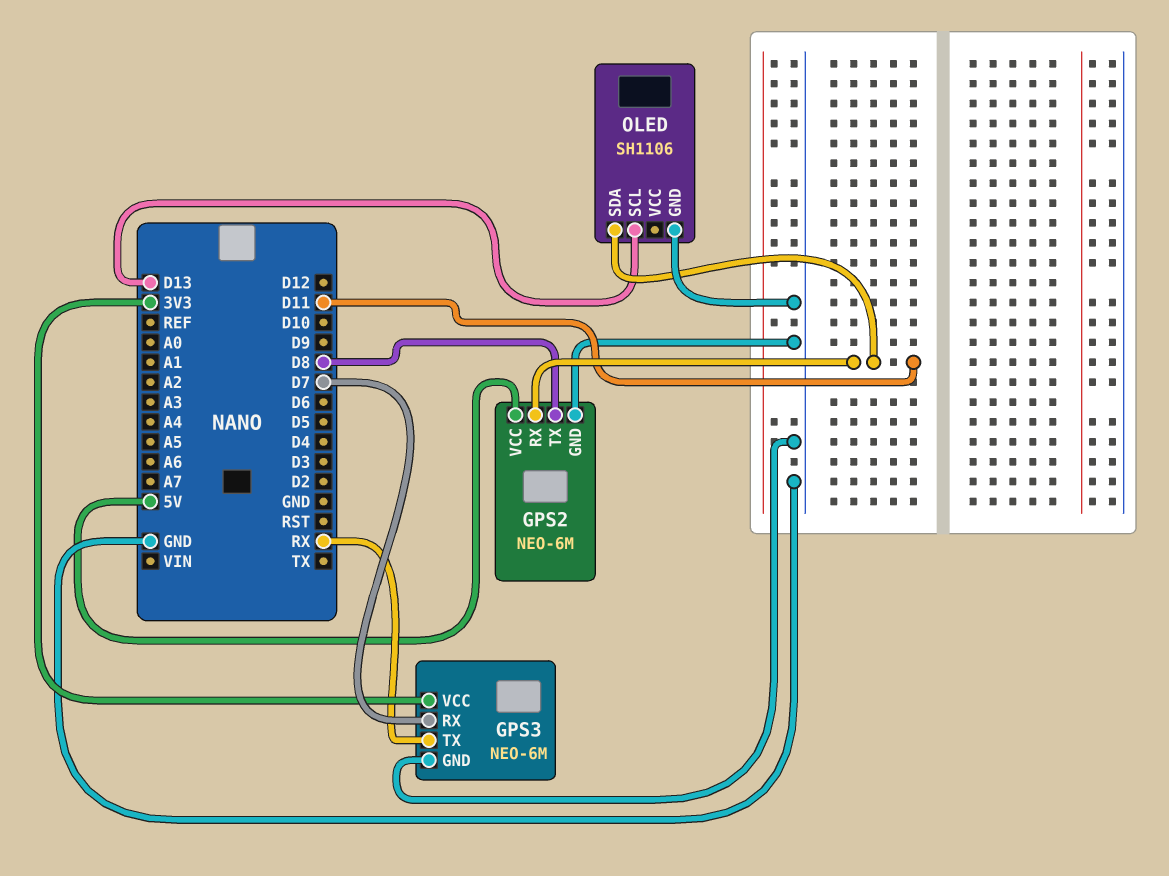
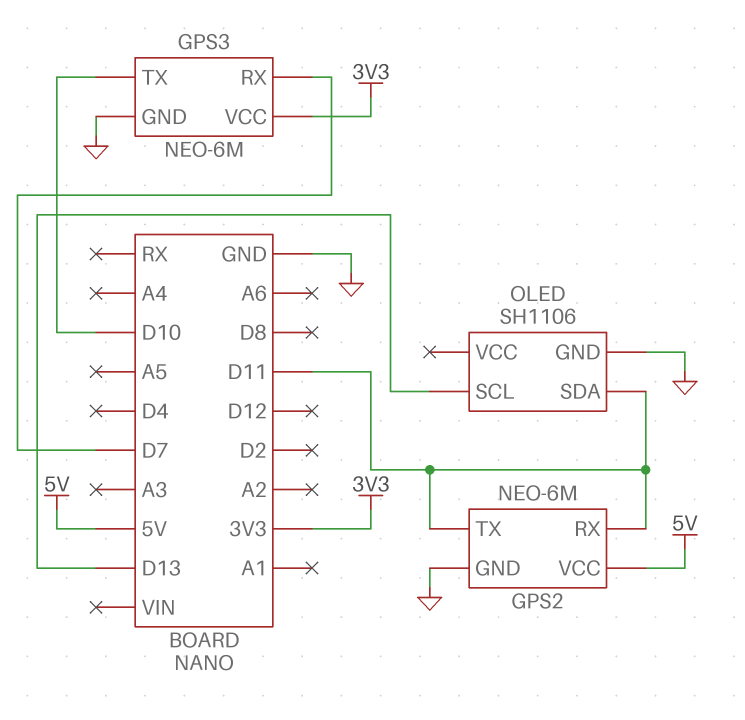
GPS2 pin TX: D8 -> D11
GPS3 pin TX: RX -> D10

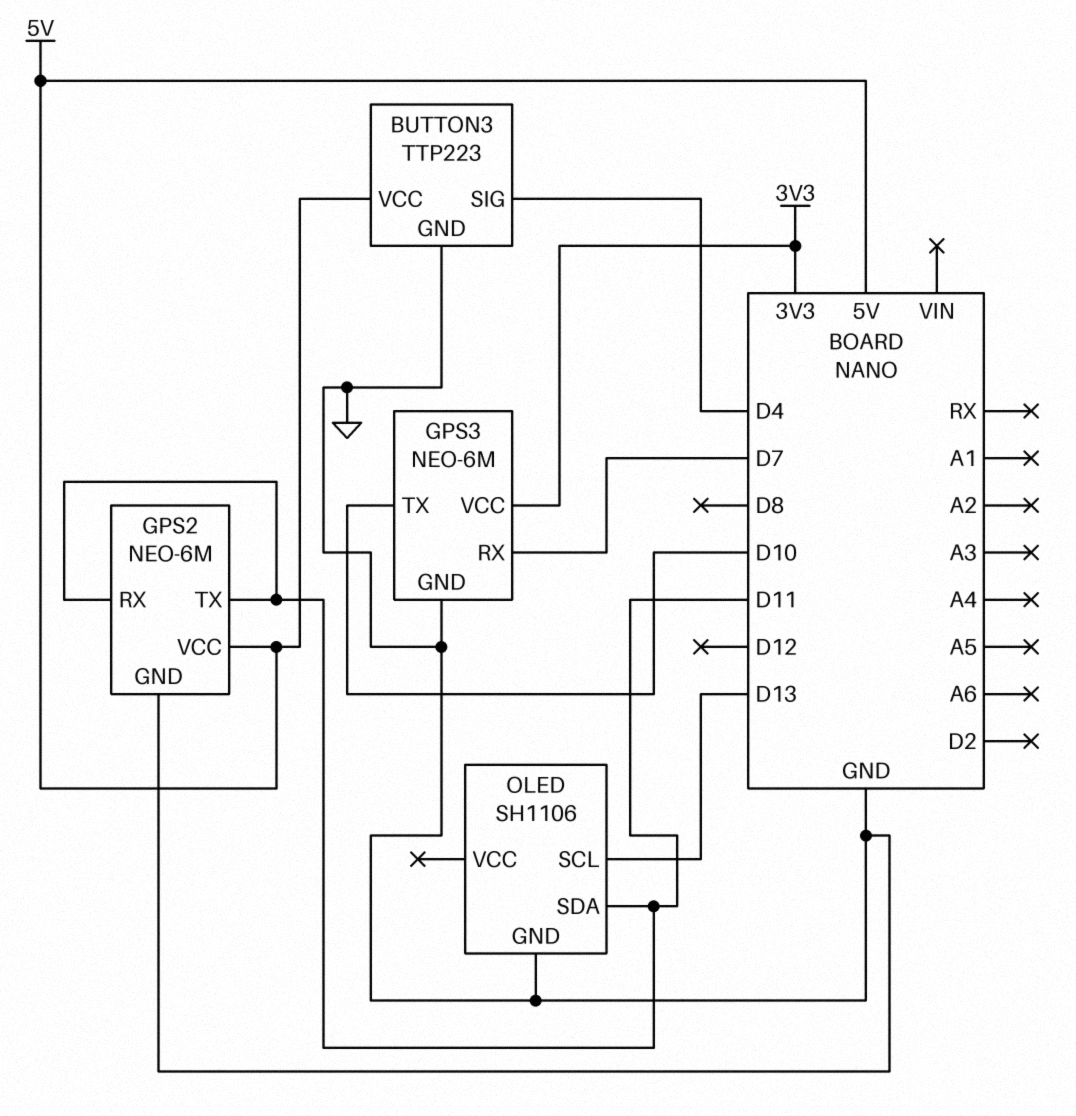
BUTTON3: none -> TTP223
BUTTON3 pin GND: none -> GND
BUTTON3 pin SIG: none -> D4
BUTTON3 pin VCC: none -> 5V

